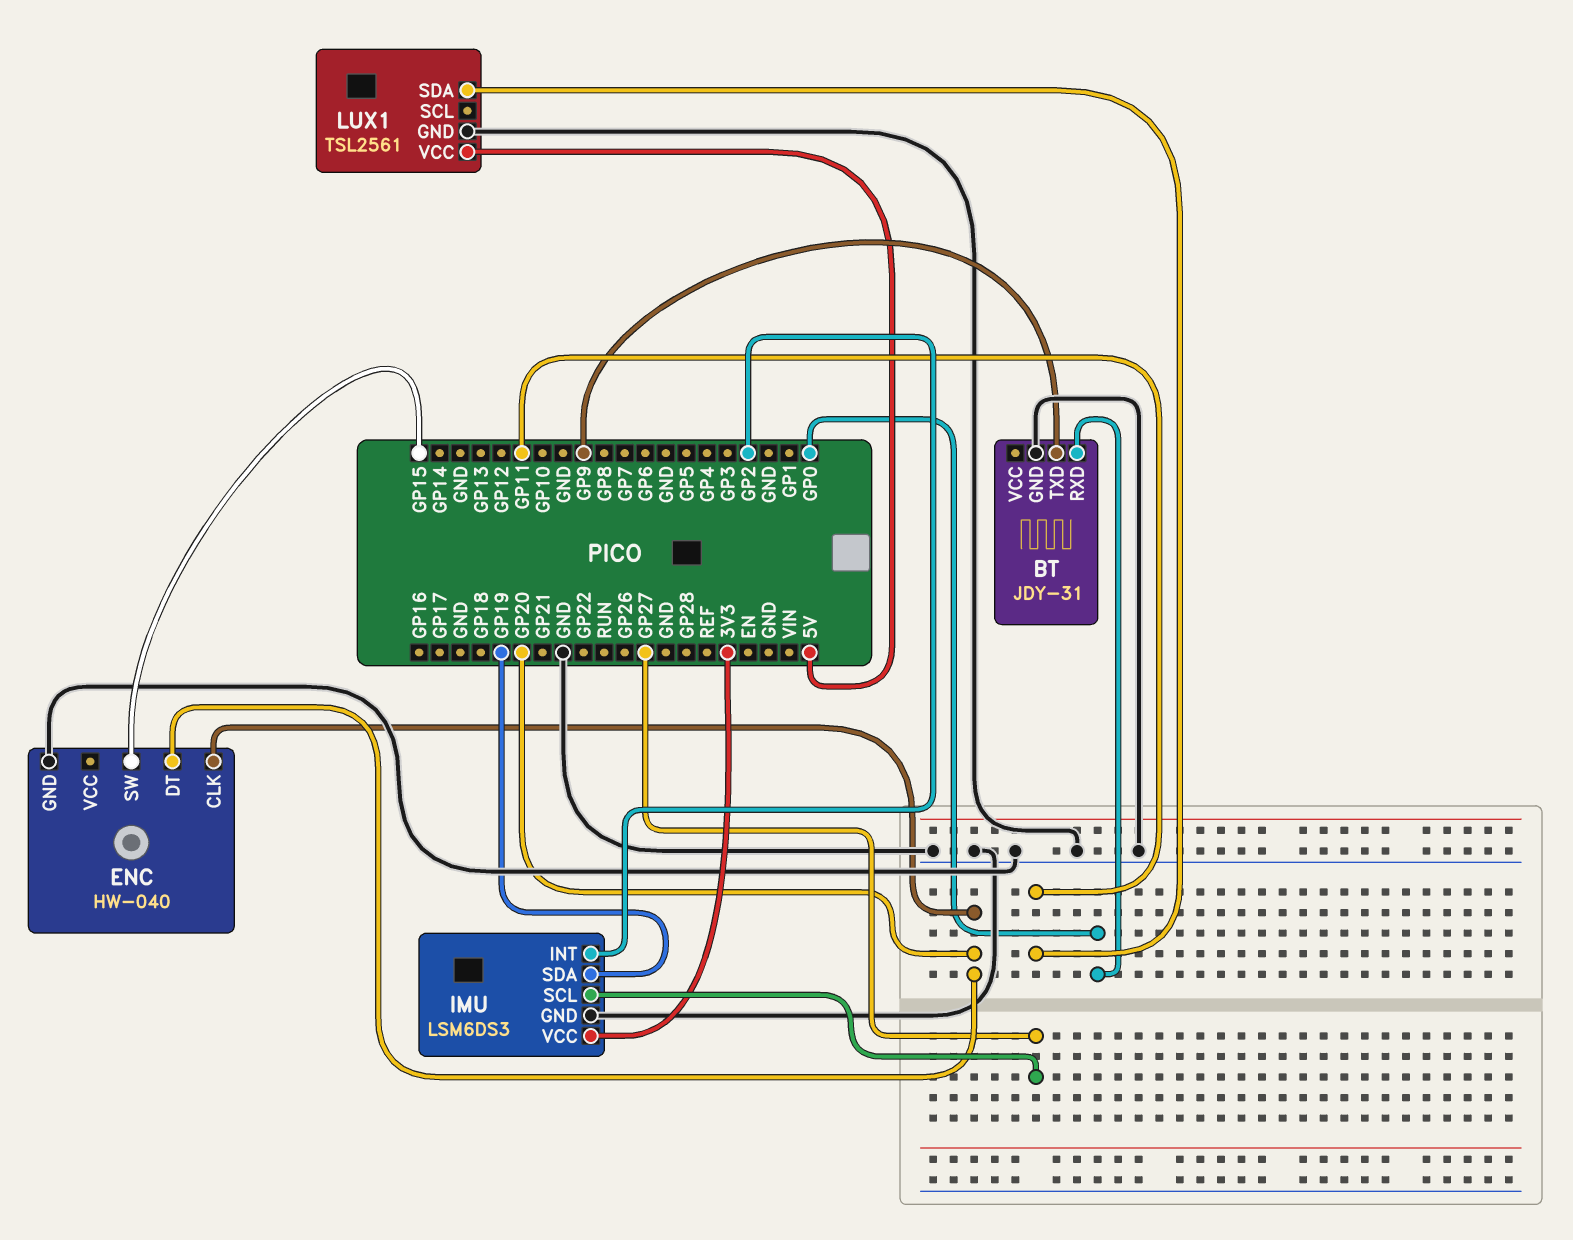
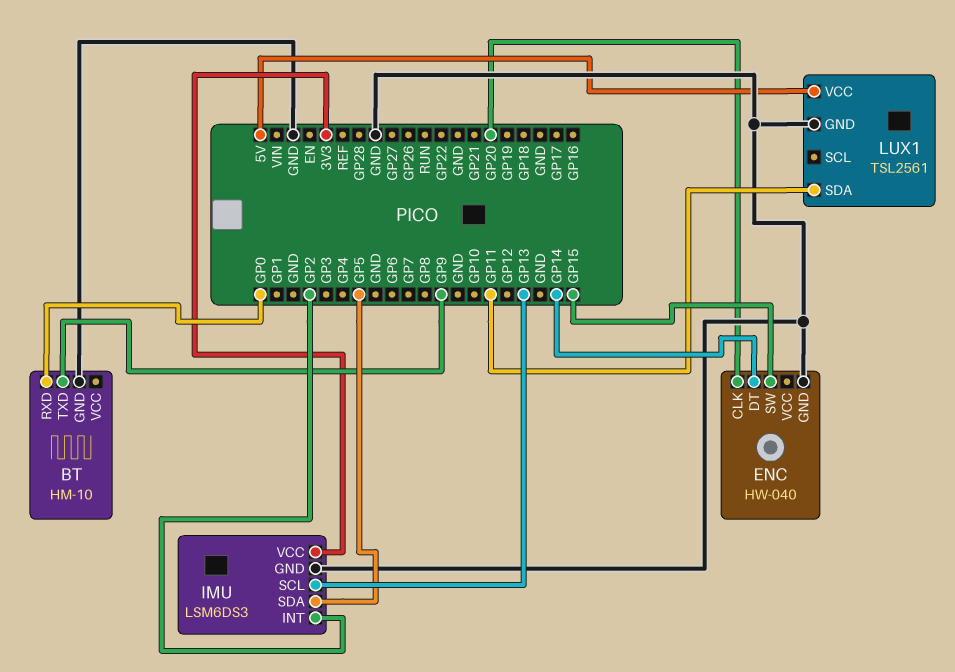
BT: JDY-31 -> HM-10
ENC pin DT: GP20 -> GP14
IMU pin SCL: GP27 -> GP13
IMU pin SDA: GP19 -> GP5

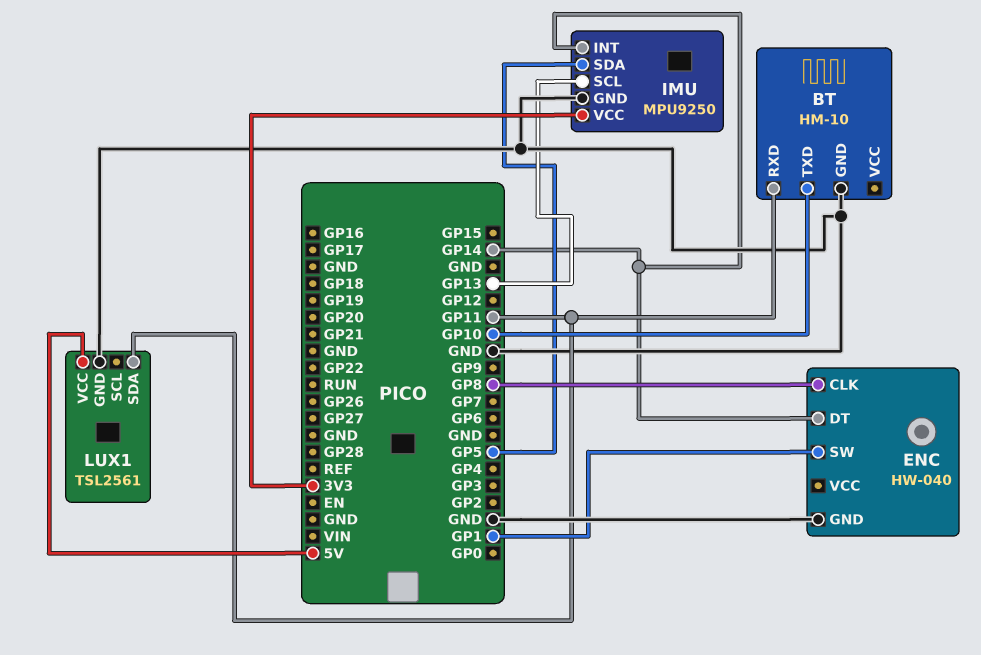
BT pin RXD: GP0 -> GP11
BT pin TXD: GP9 -> GP10
ENC pin CLK: GP20 -> GP8
ENC pin SW: GP15 -> GP1
IMU: LSM6DS3 -> MPU9250
IMU pin INT: GP2 -> GP14

